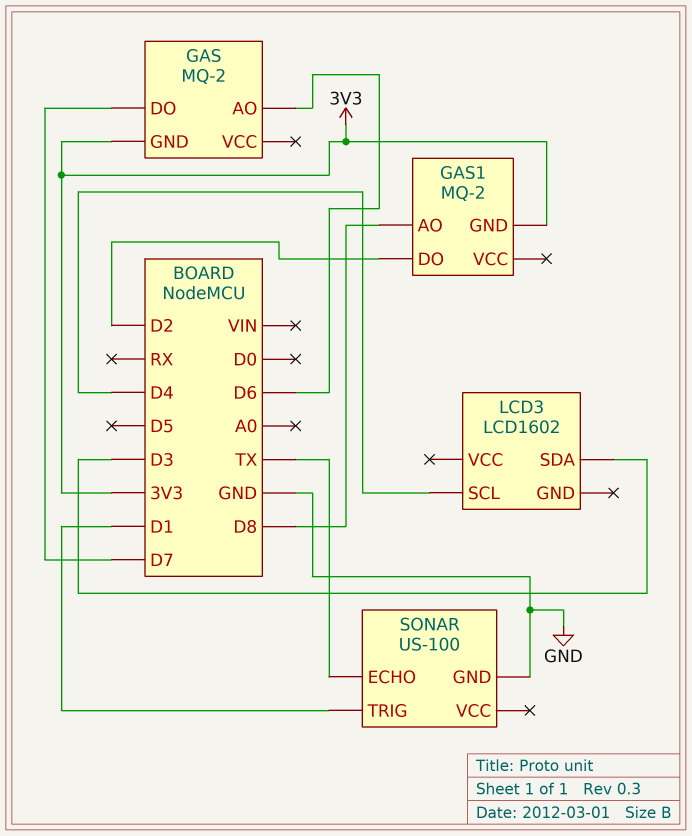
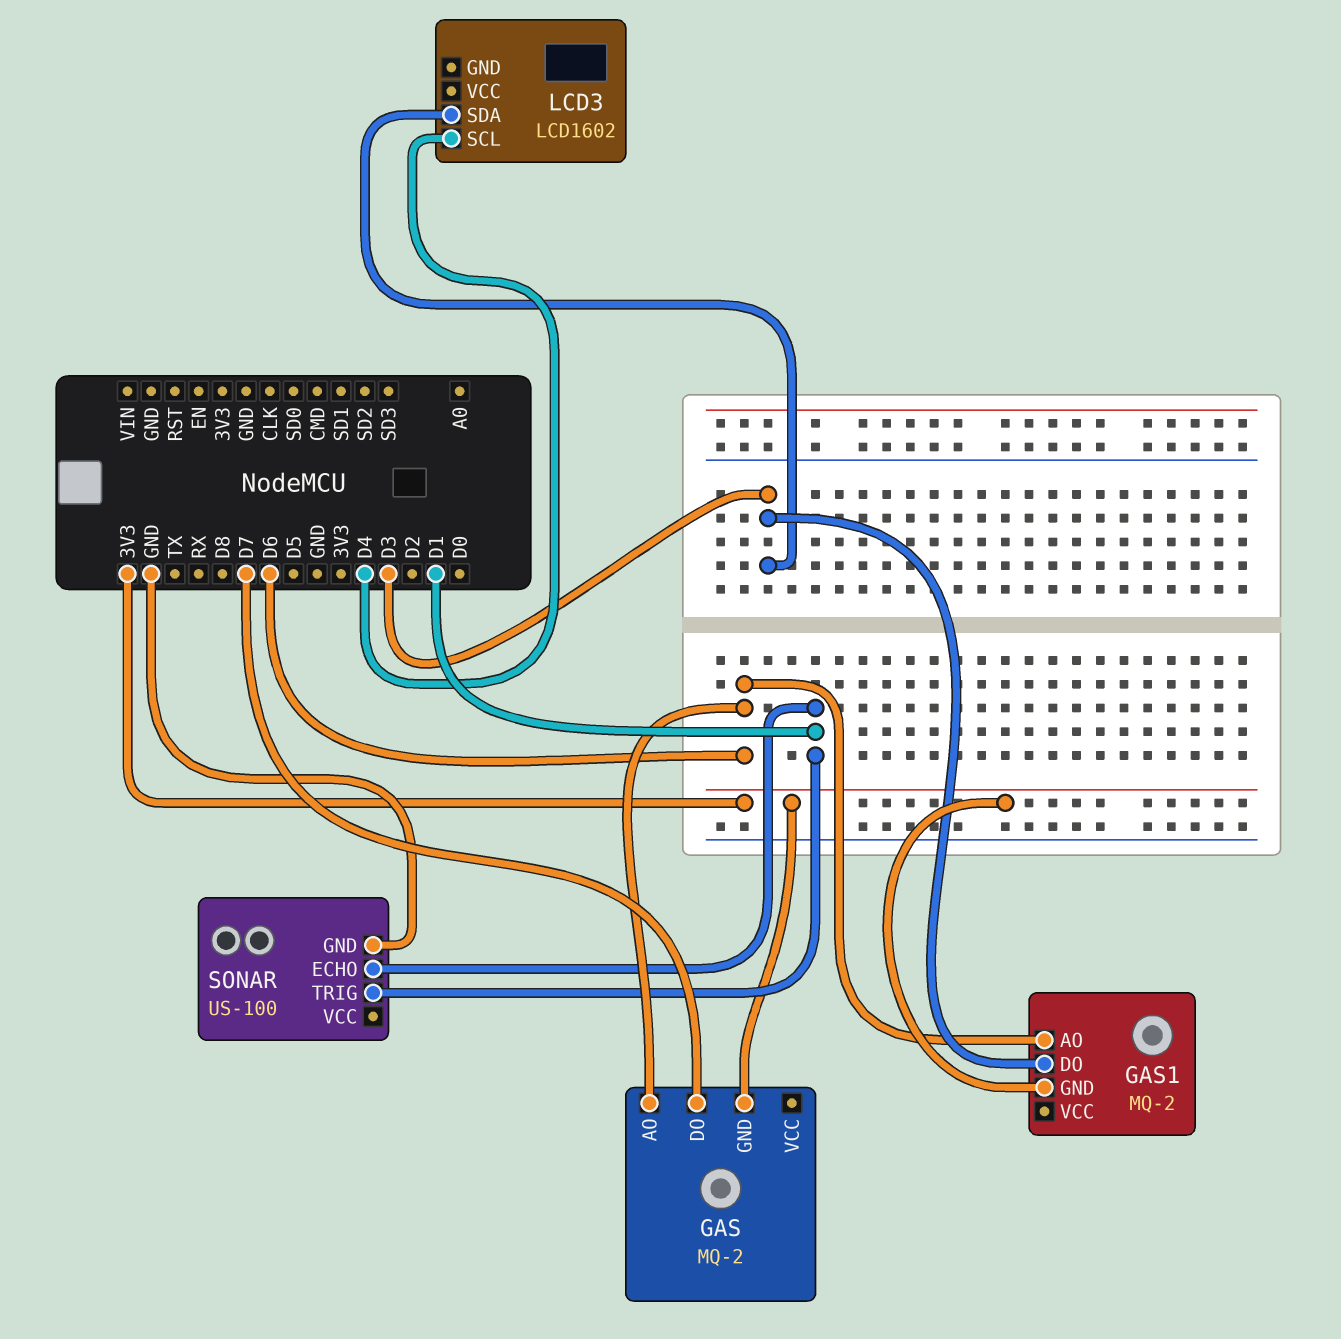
GAS1 pin AO: D8 -> D6
GAS1 pin DO: D2 -> D3
SONAR pin ECHO: TX -> D1

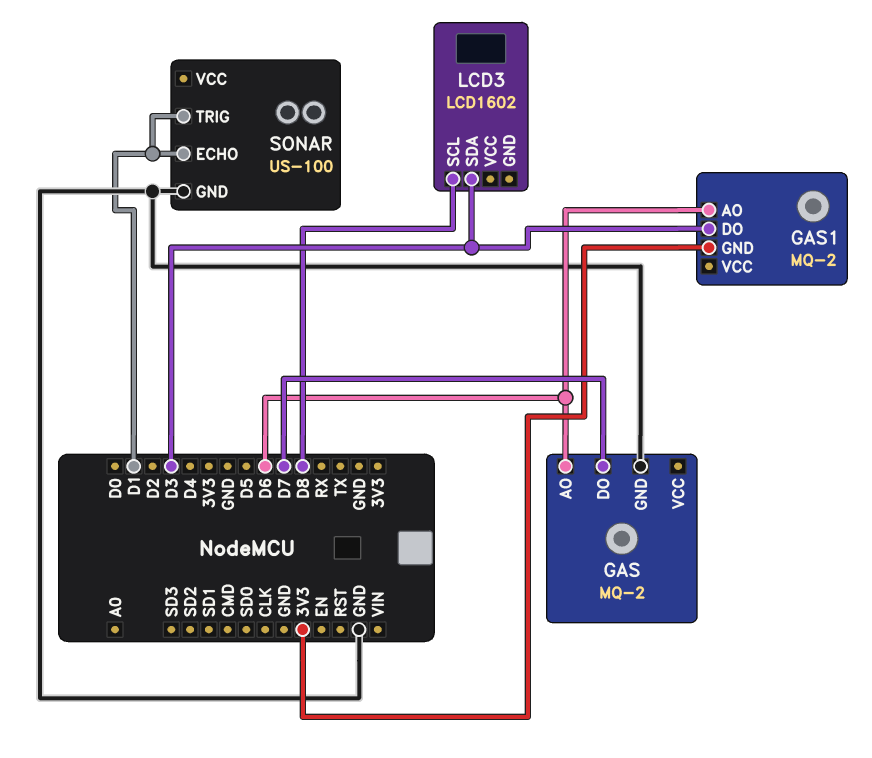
GAS pin GND: 3V3 -> GND
LCD3 pin SCL: D4 -> D8

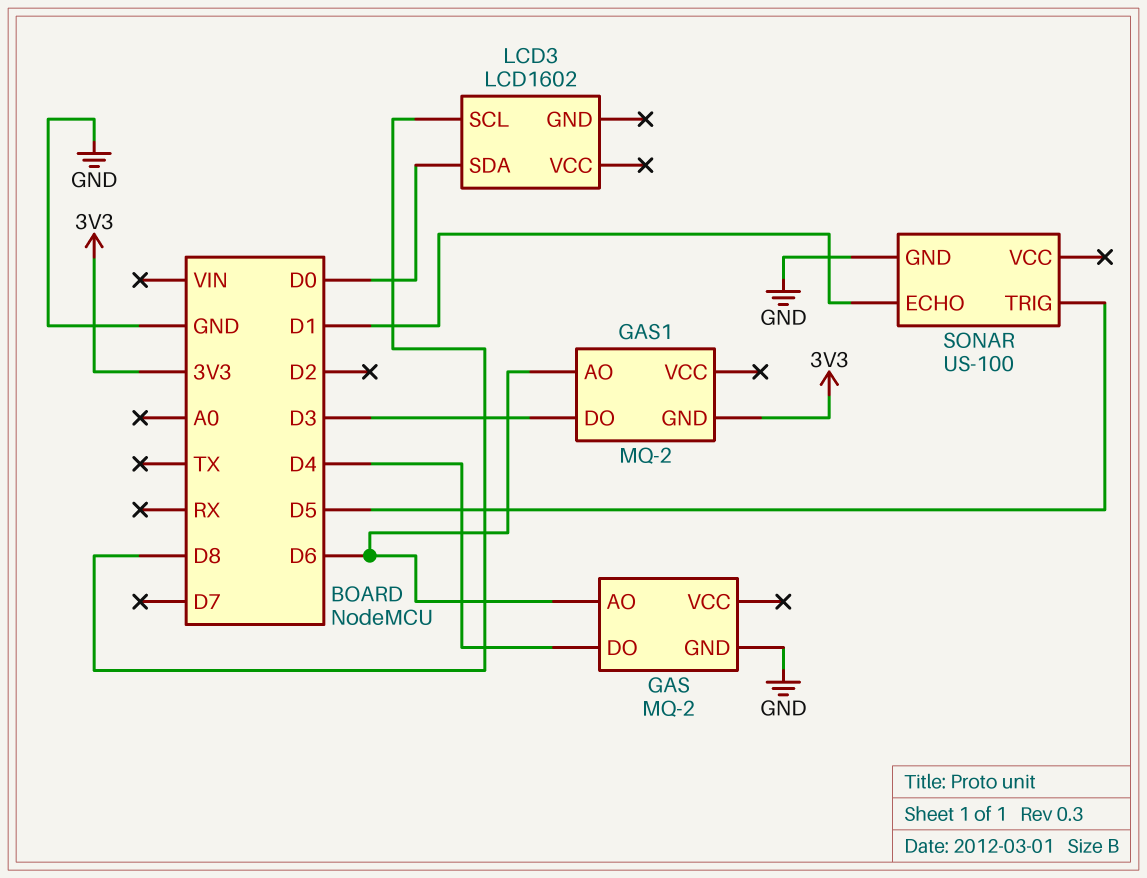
GAS pin DO: D7 -> D4
LCD3 pin SDA: D3 -> D0
SONAR pin TRIG: D1 -> D5

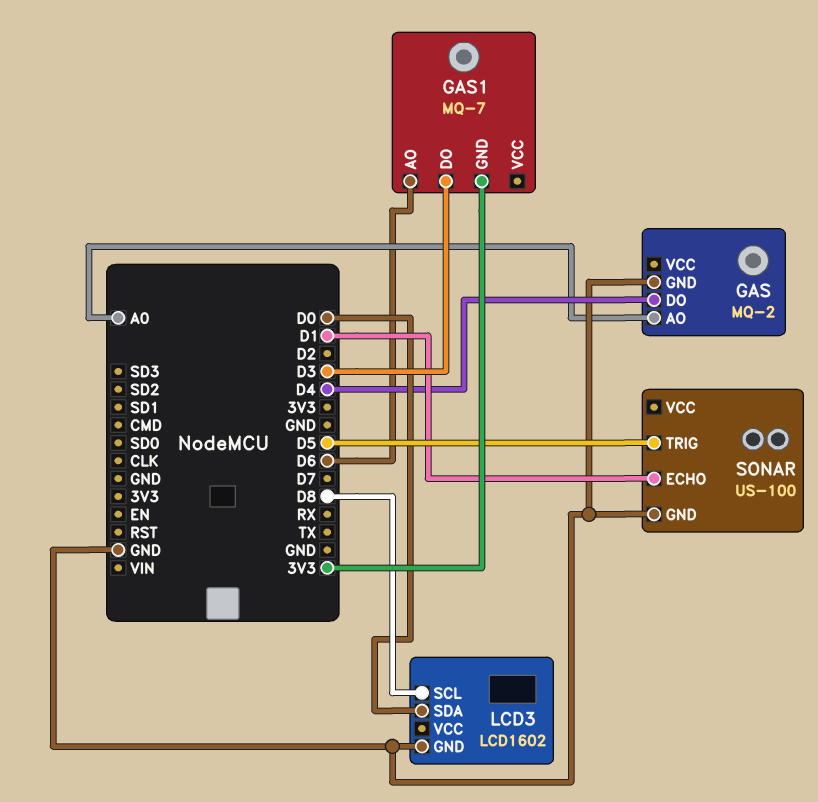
GAS pin AO: D6 -> A0
GAS1: MQ-2 -> MQ-7
LCD3 pin GND: none -> GND

